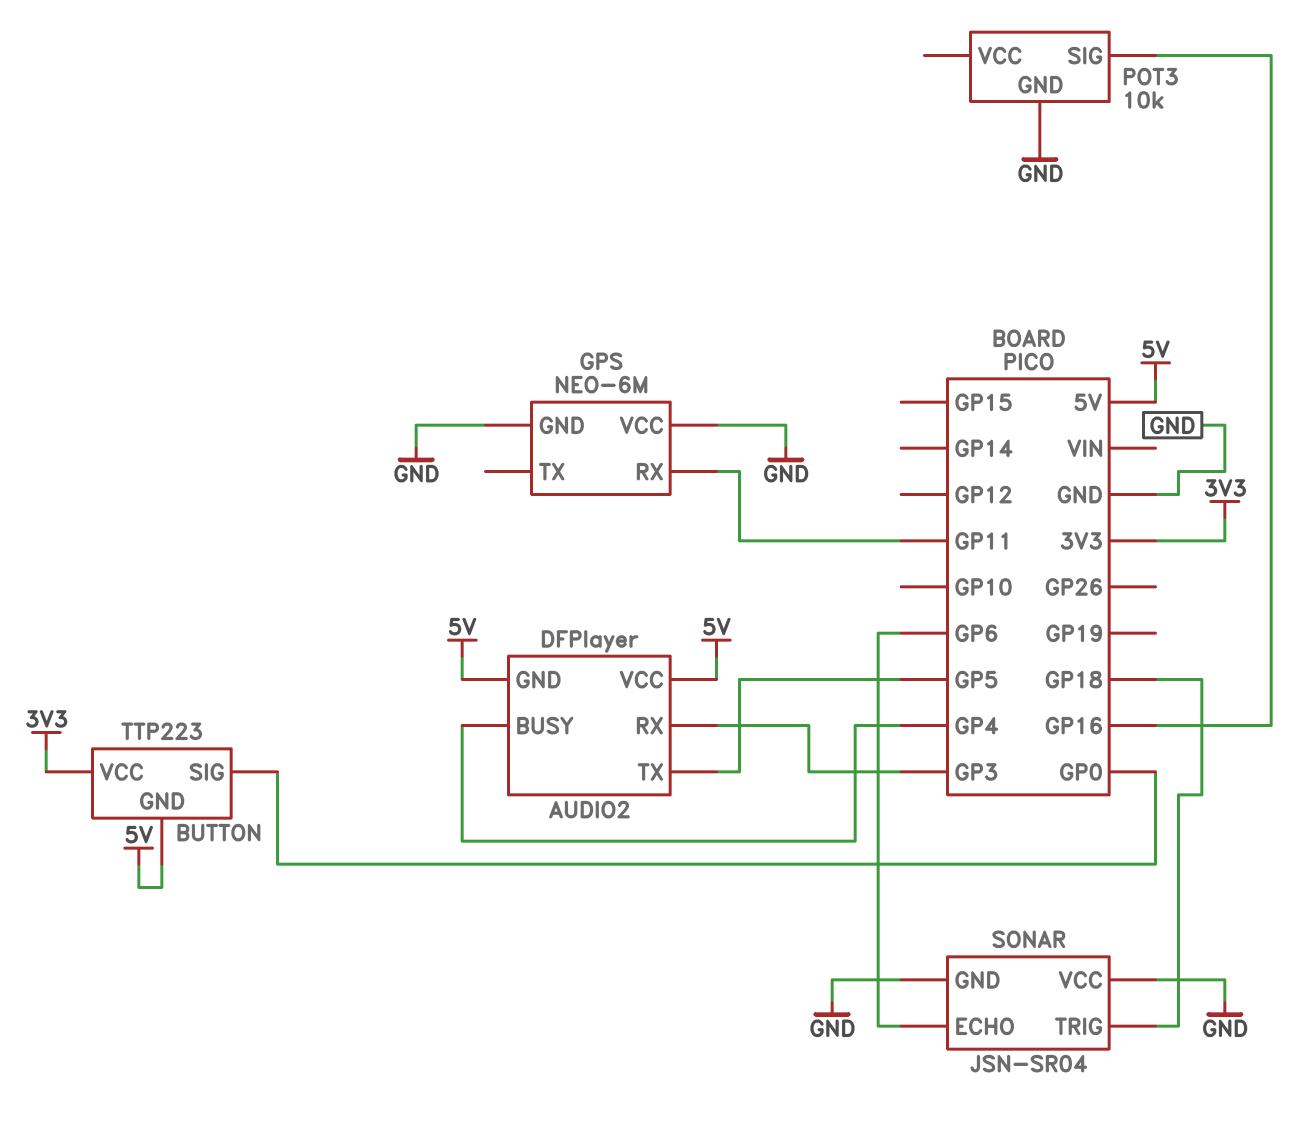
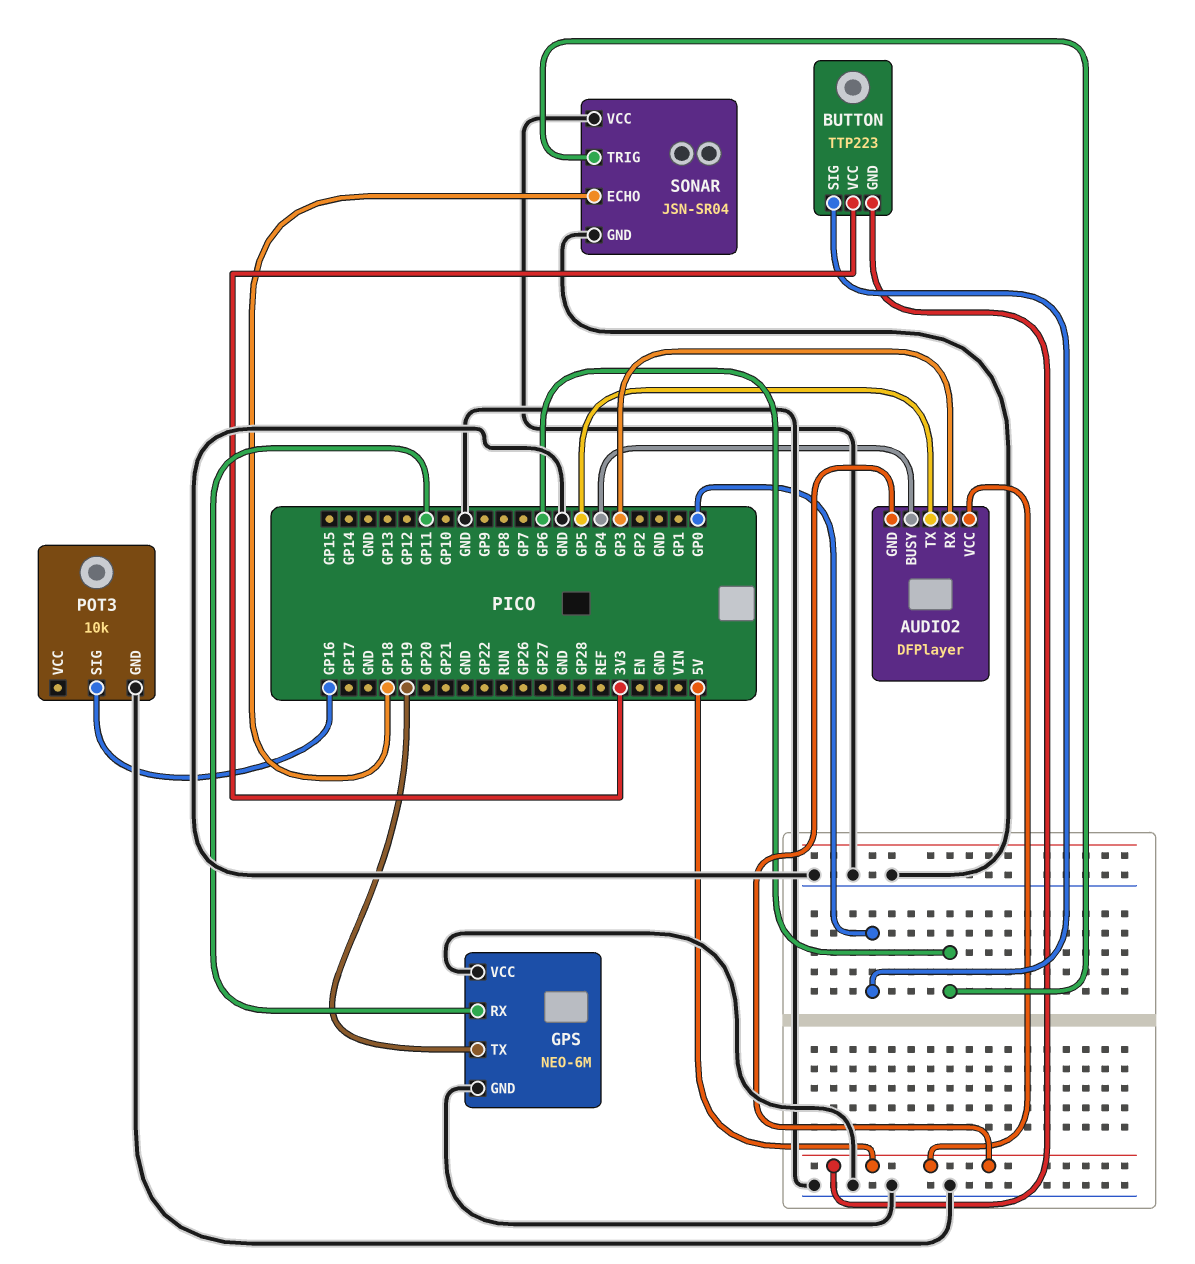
GPS pin TX: none -> GP19
SONAR pin ECHO: GP6 -> GP18
SONAR pin TRIG: GP18 -> GP6

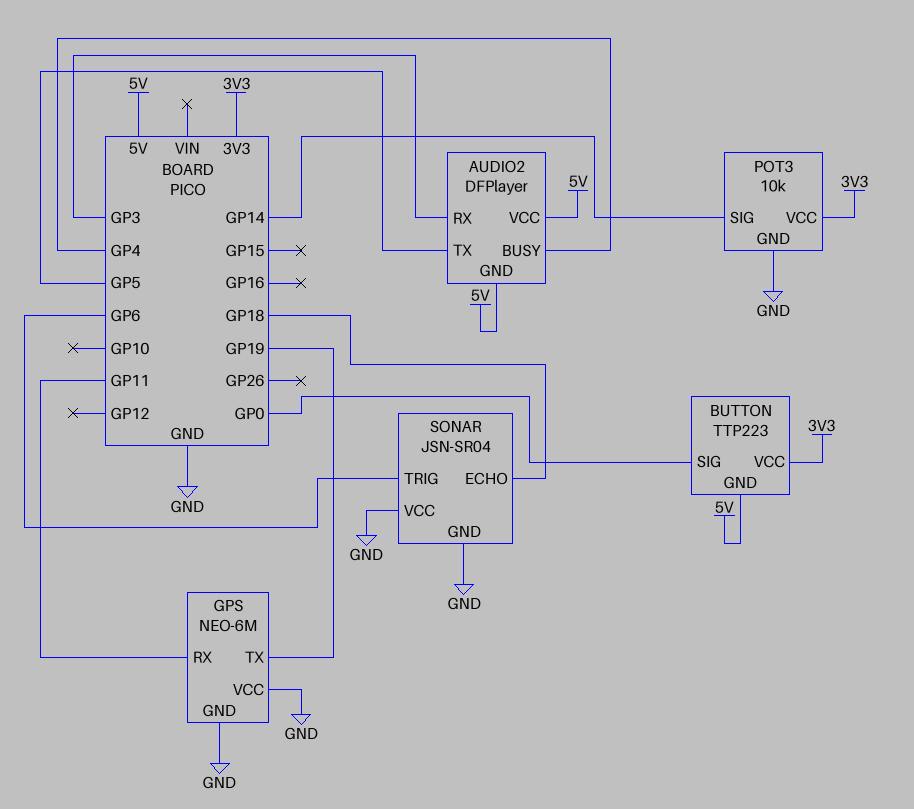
POT3 pin SIG: GP16 -> GP14
POT3 pin VCC: none -> 3V3

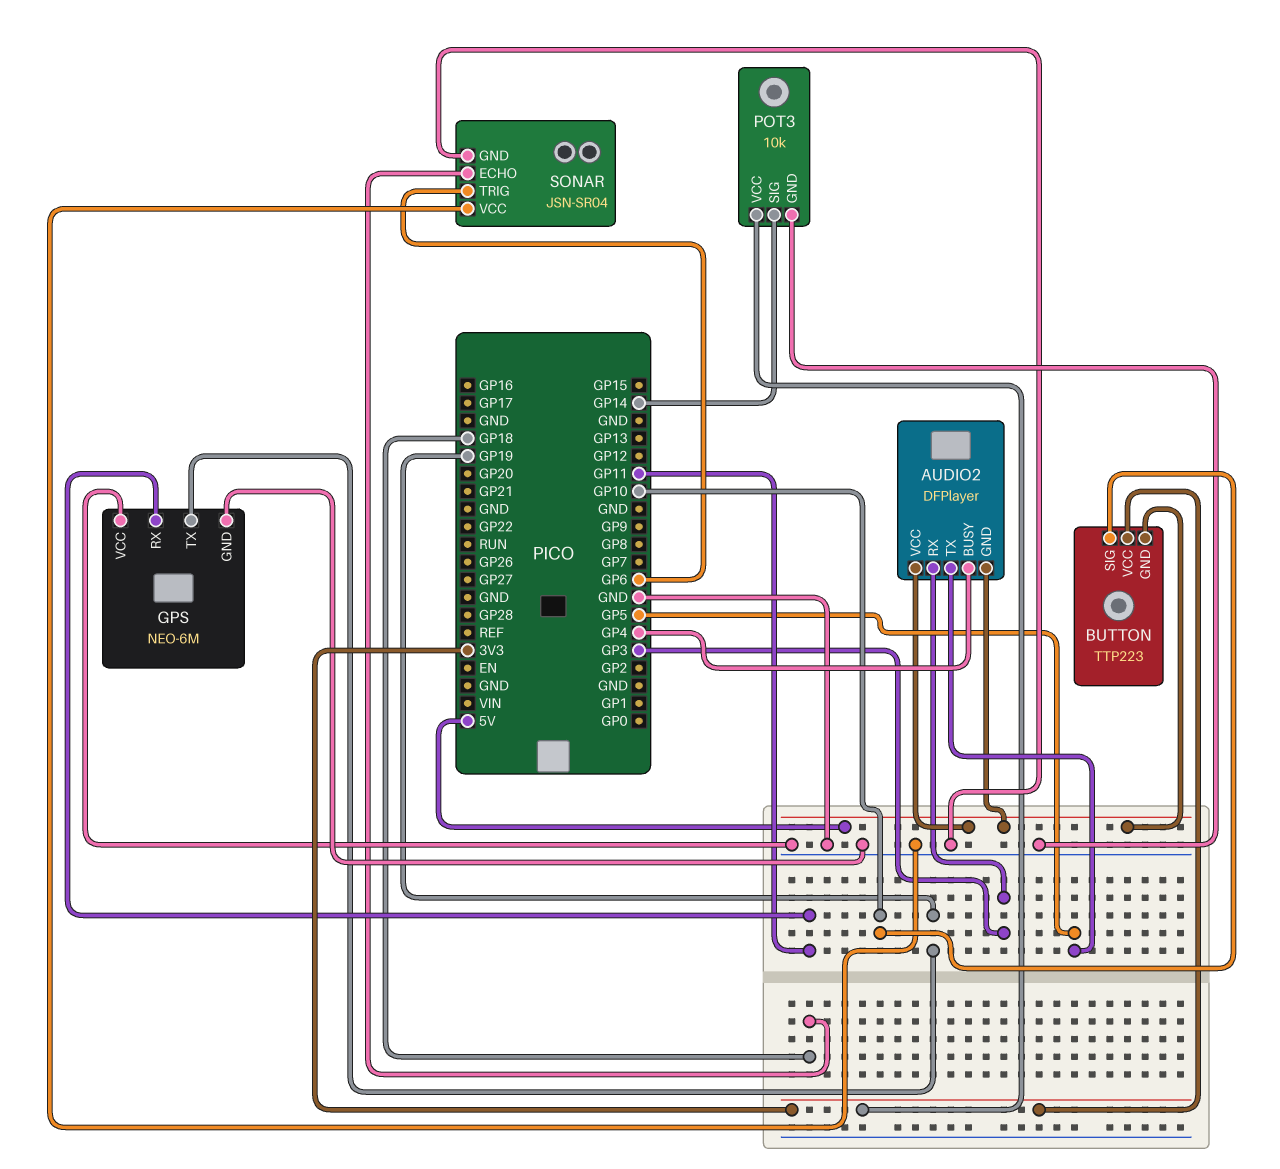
BUTTON pin SIG: GP0 -> GP10

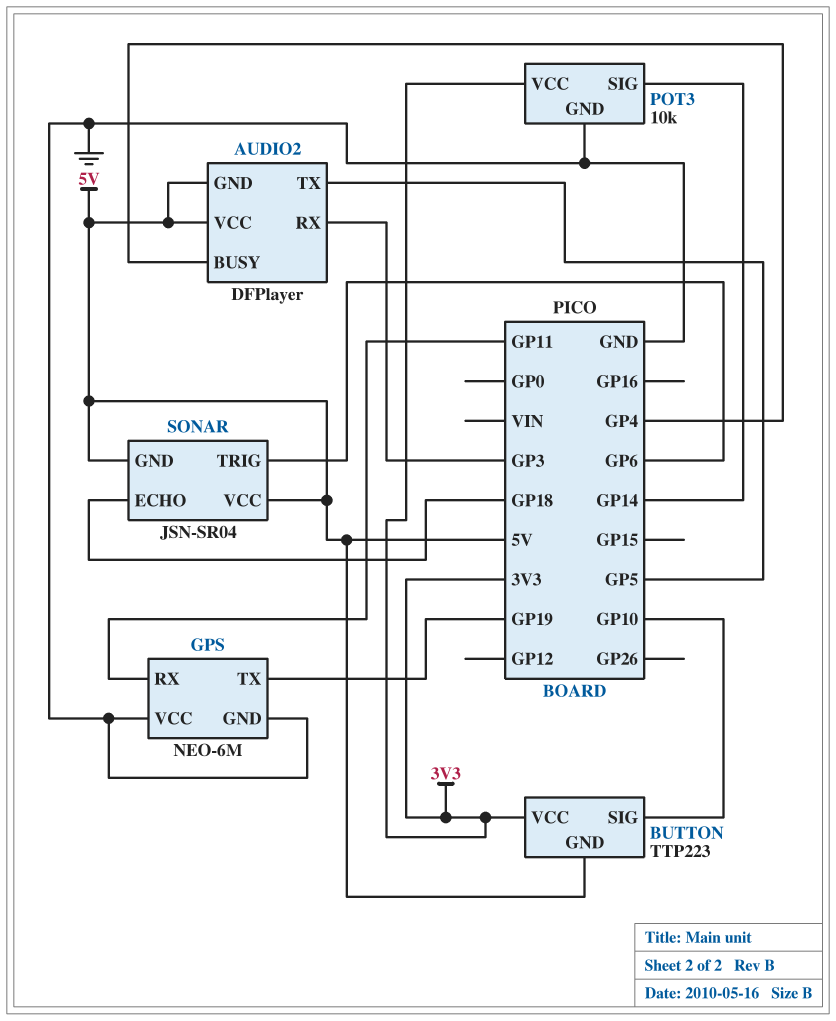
SONAR pin GND: GND -> 5V
SONAR pin VCC: GND -> 5V

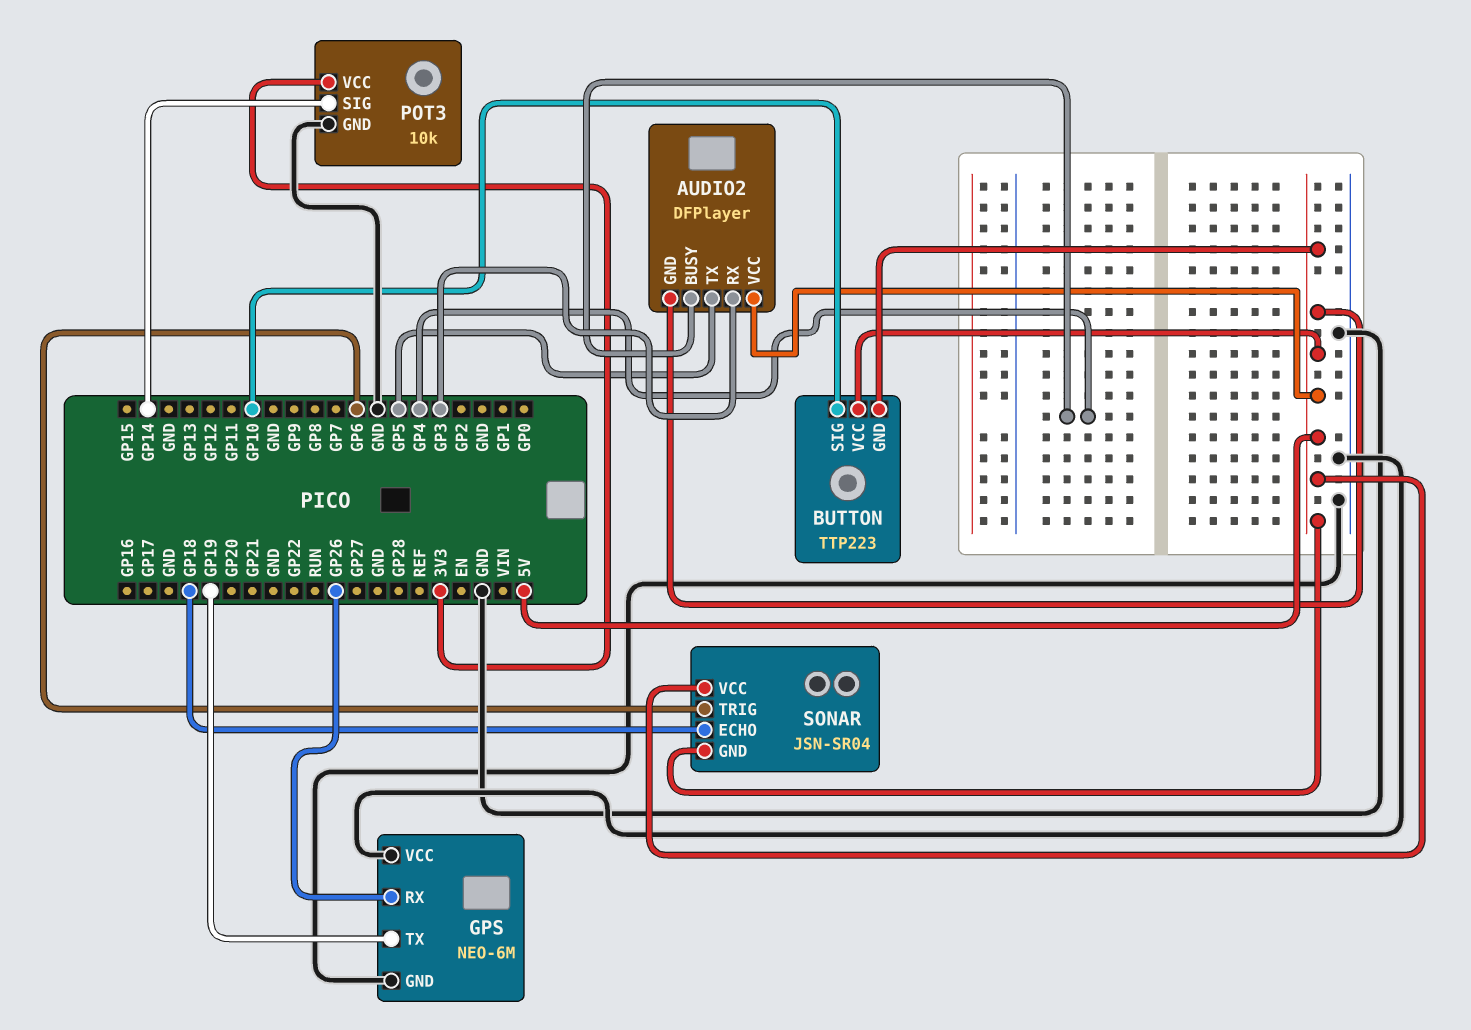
BUTTON pin VCC: 3V3 -> 5V
GPS pin RX: GP11 -> GP26

